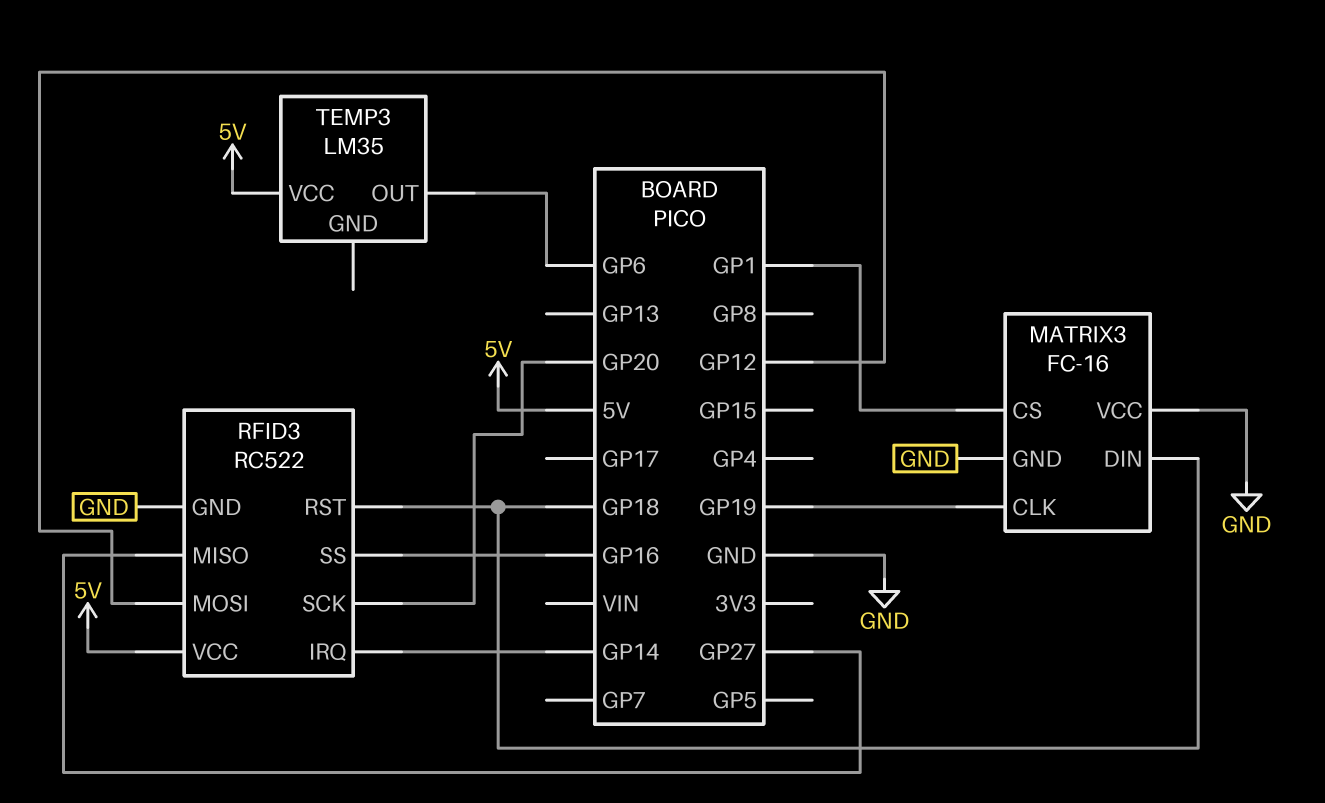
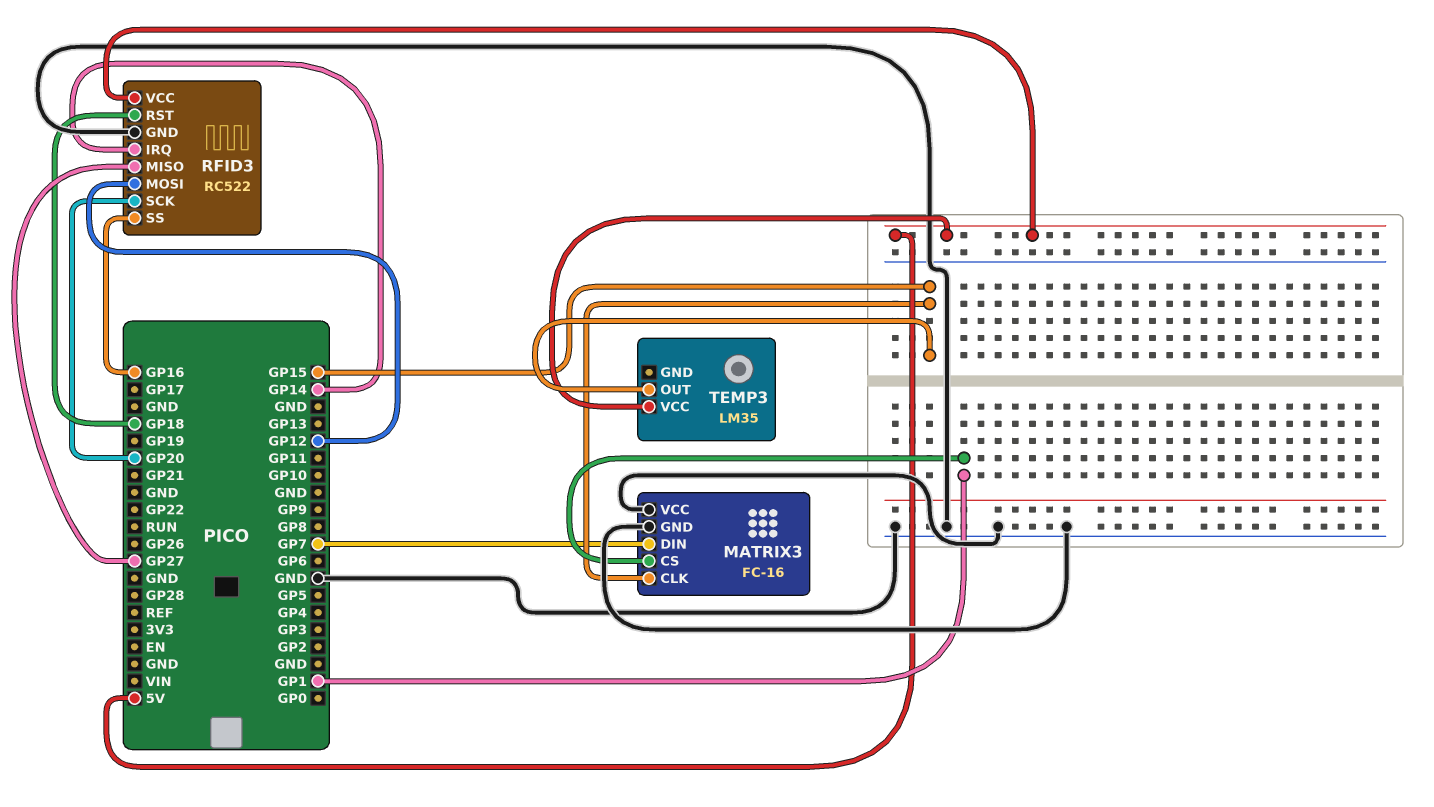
MATRIX3 pin CLK: GP19 -> GP15
MATRIX3 pin DIN: GP18 -> GP7
TEMP3 pin OUT: GP6 -> GP15

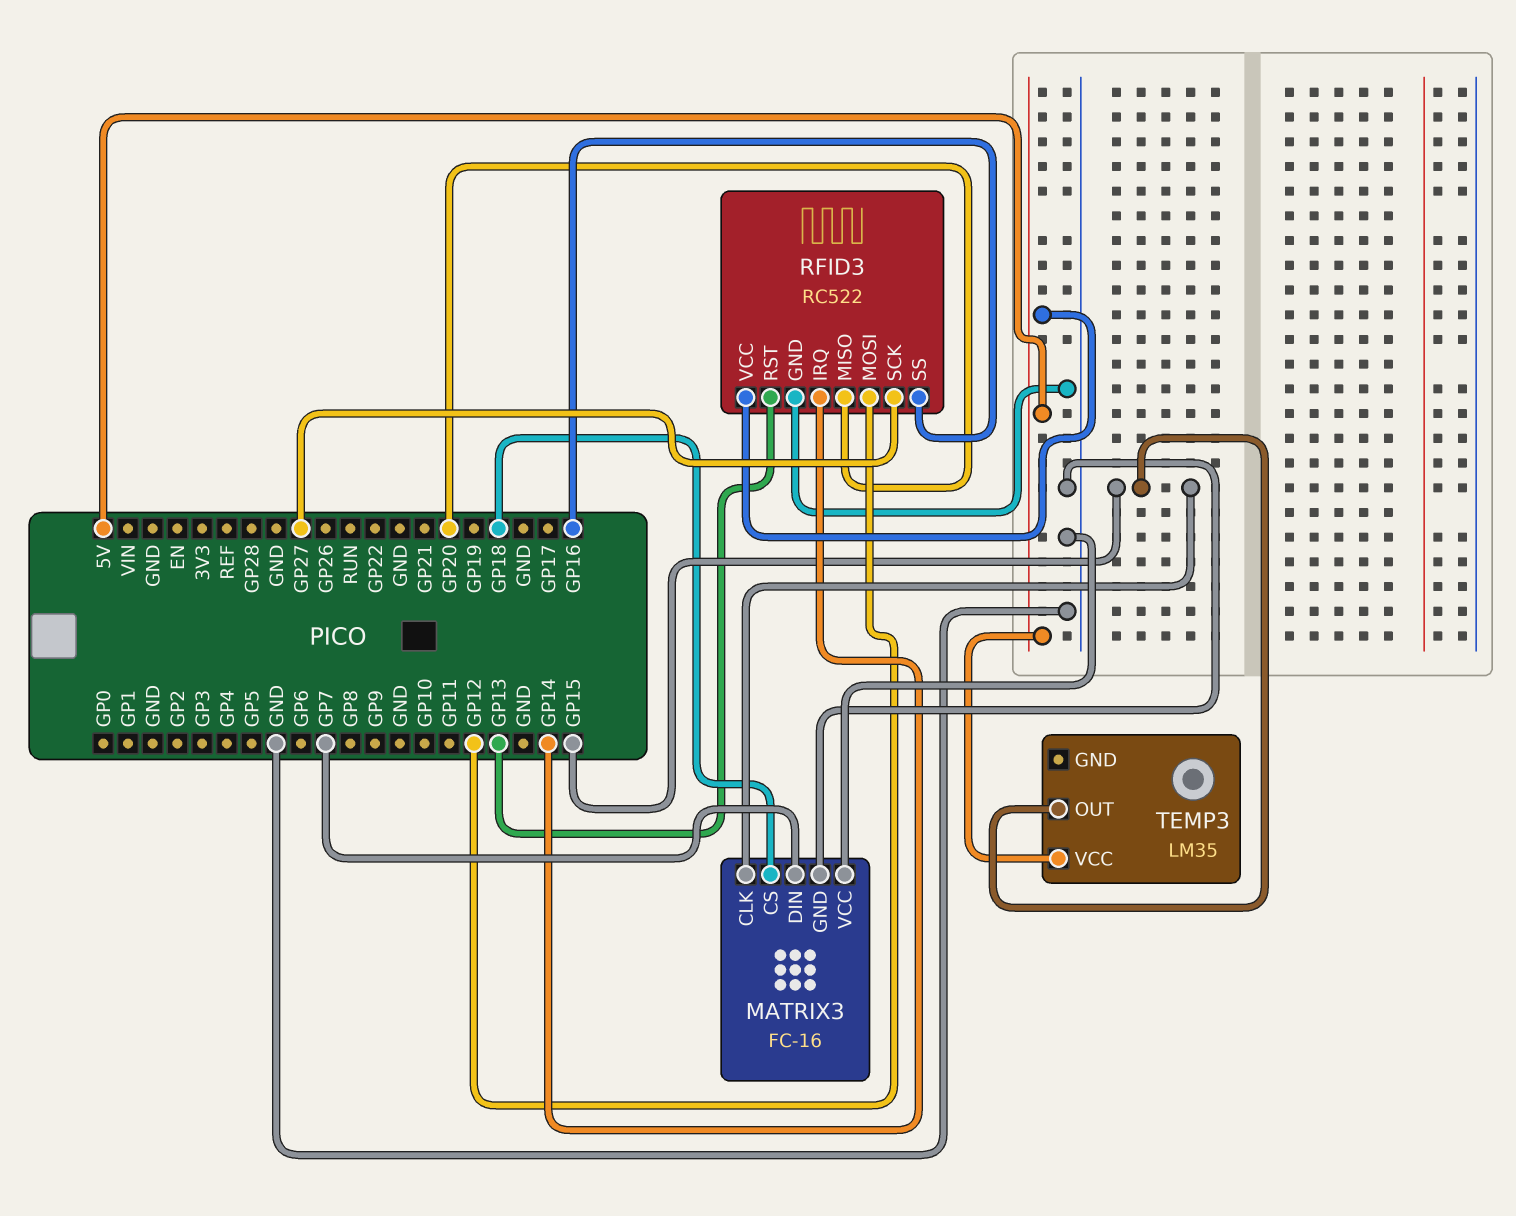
MATRIX3 pin CS: GP1 -> GP18
RFID3 pin MISO: GP27 -> GP20
RFID3 pin RST: GP18 -> GP13
RFID3 pin SCK: GP20 -> GP27

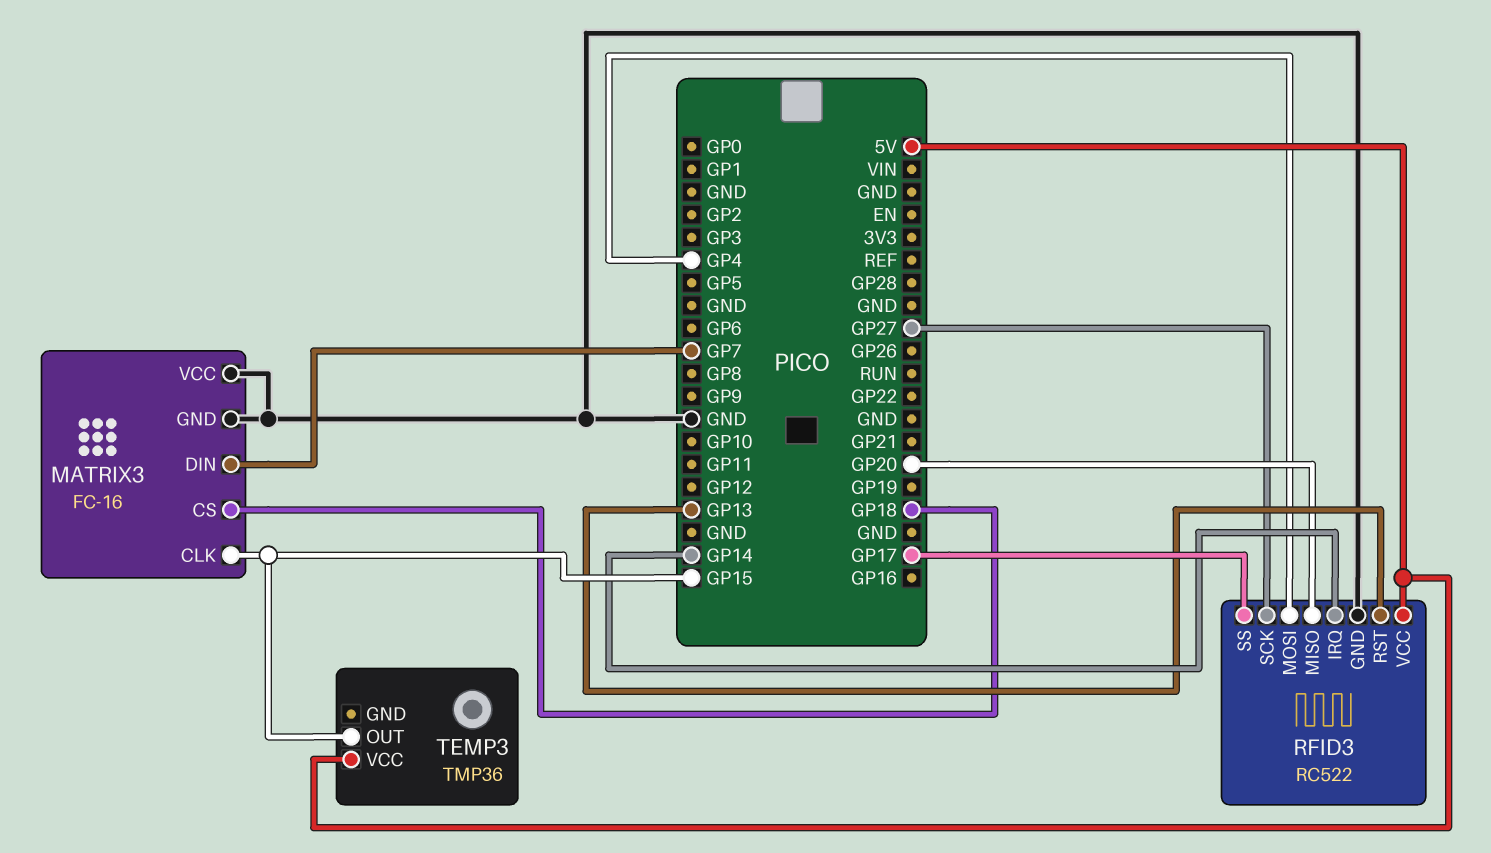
RFID3 pin MOSI: GP12 -> GP4
RFID3 pin SS: GP16 -> GP17
TEMP3: LM35 -> TMP36

